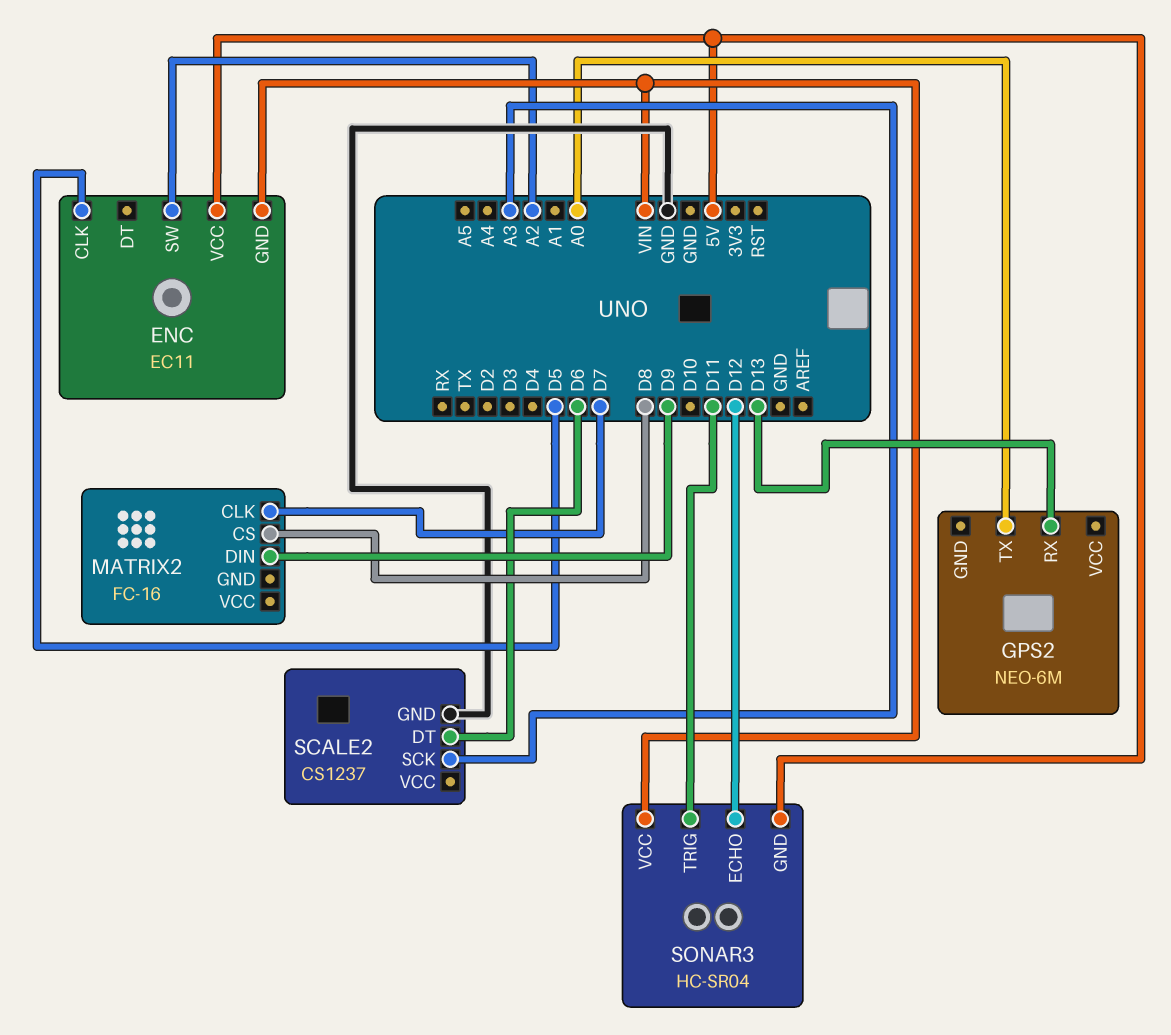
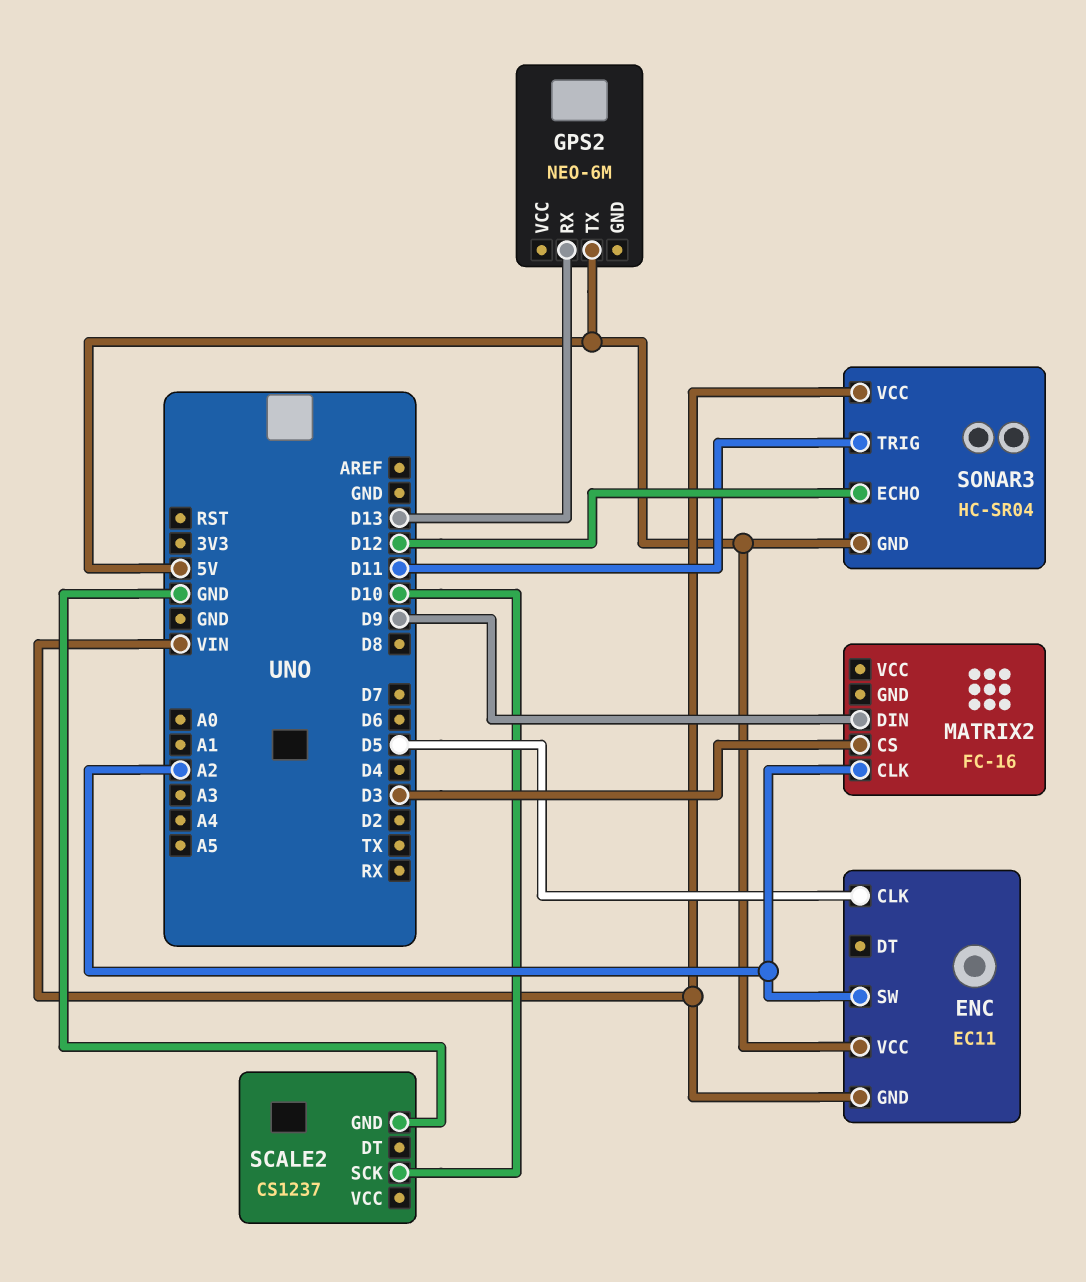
GPS2 pin TX: A0 -> 5V
MATRIX2 pin CLK: D7 -> A2
MATRIX2 pin CS: D8 -> D3
SCALE2 pin DT: D6 -> none
SCALE2 pin SCK: A3 -> D10

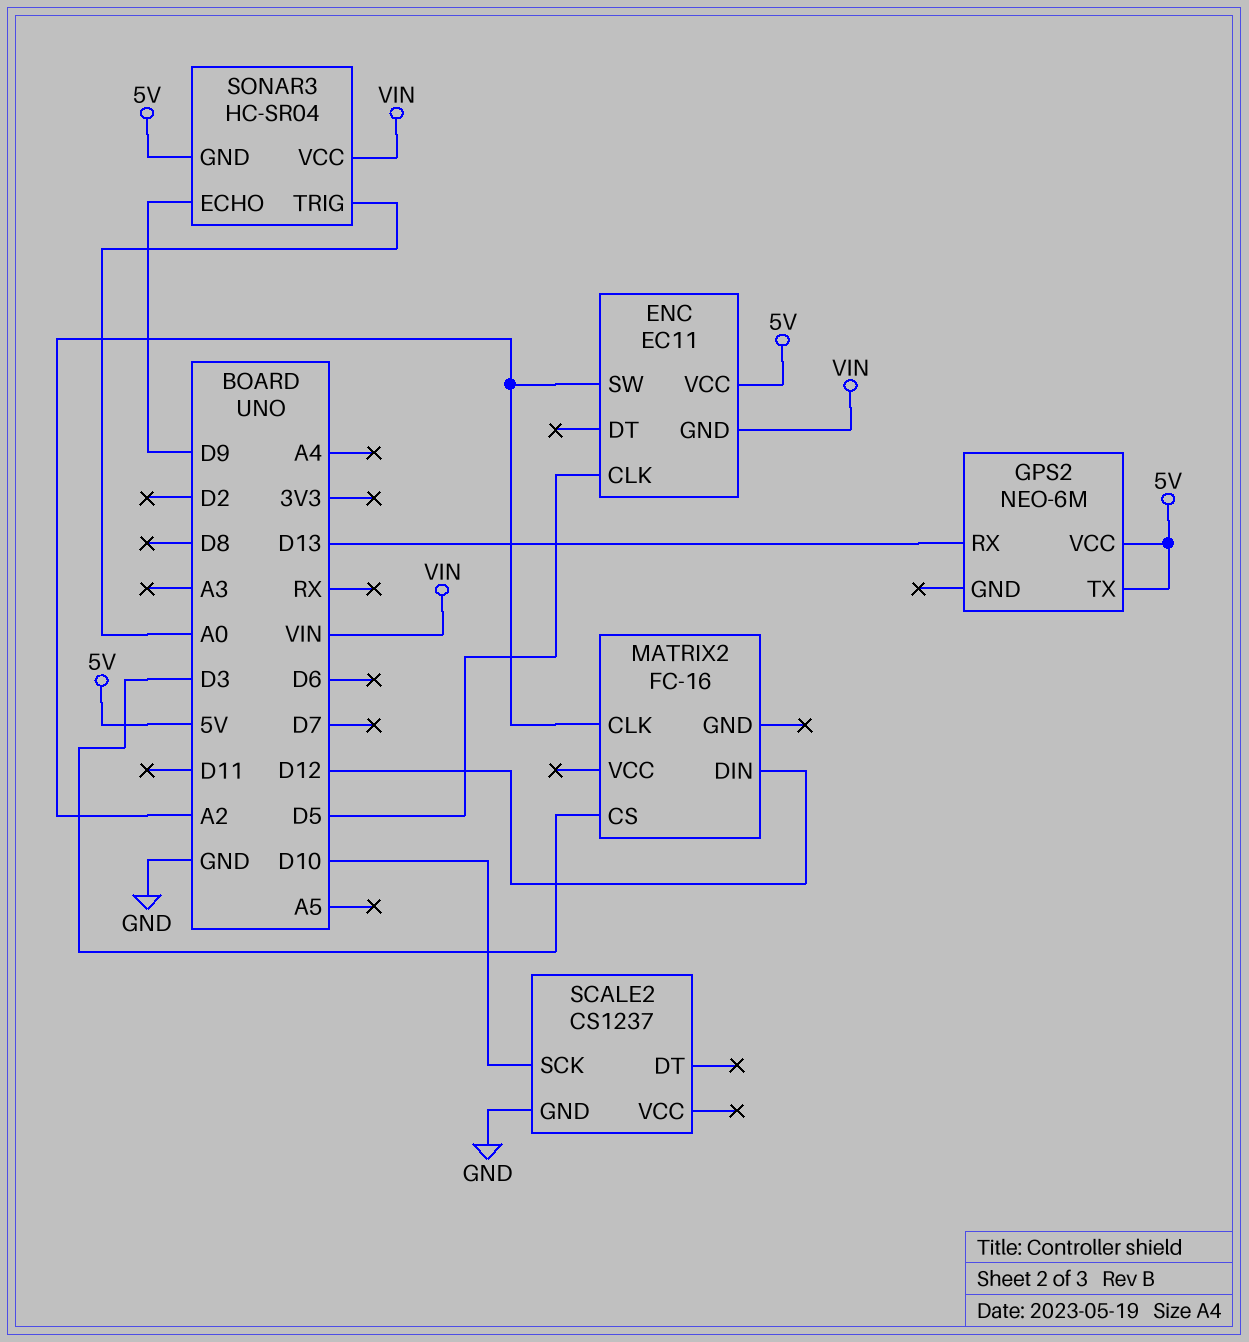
GPS2 pin VCC: none -> 5V
MATRIX2 pin DIN: D9 -> D12
SONAR3 pin ECHO: D12 -> D9
SONAR3 pin TRIG: D11 -> A0

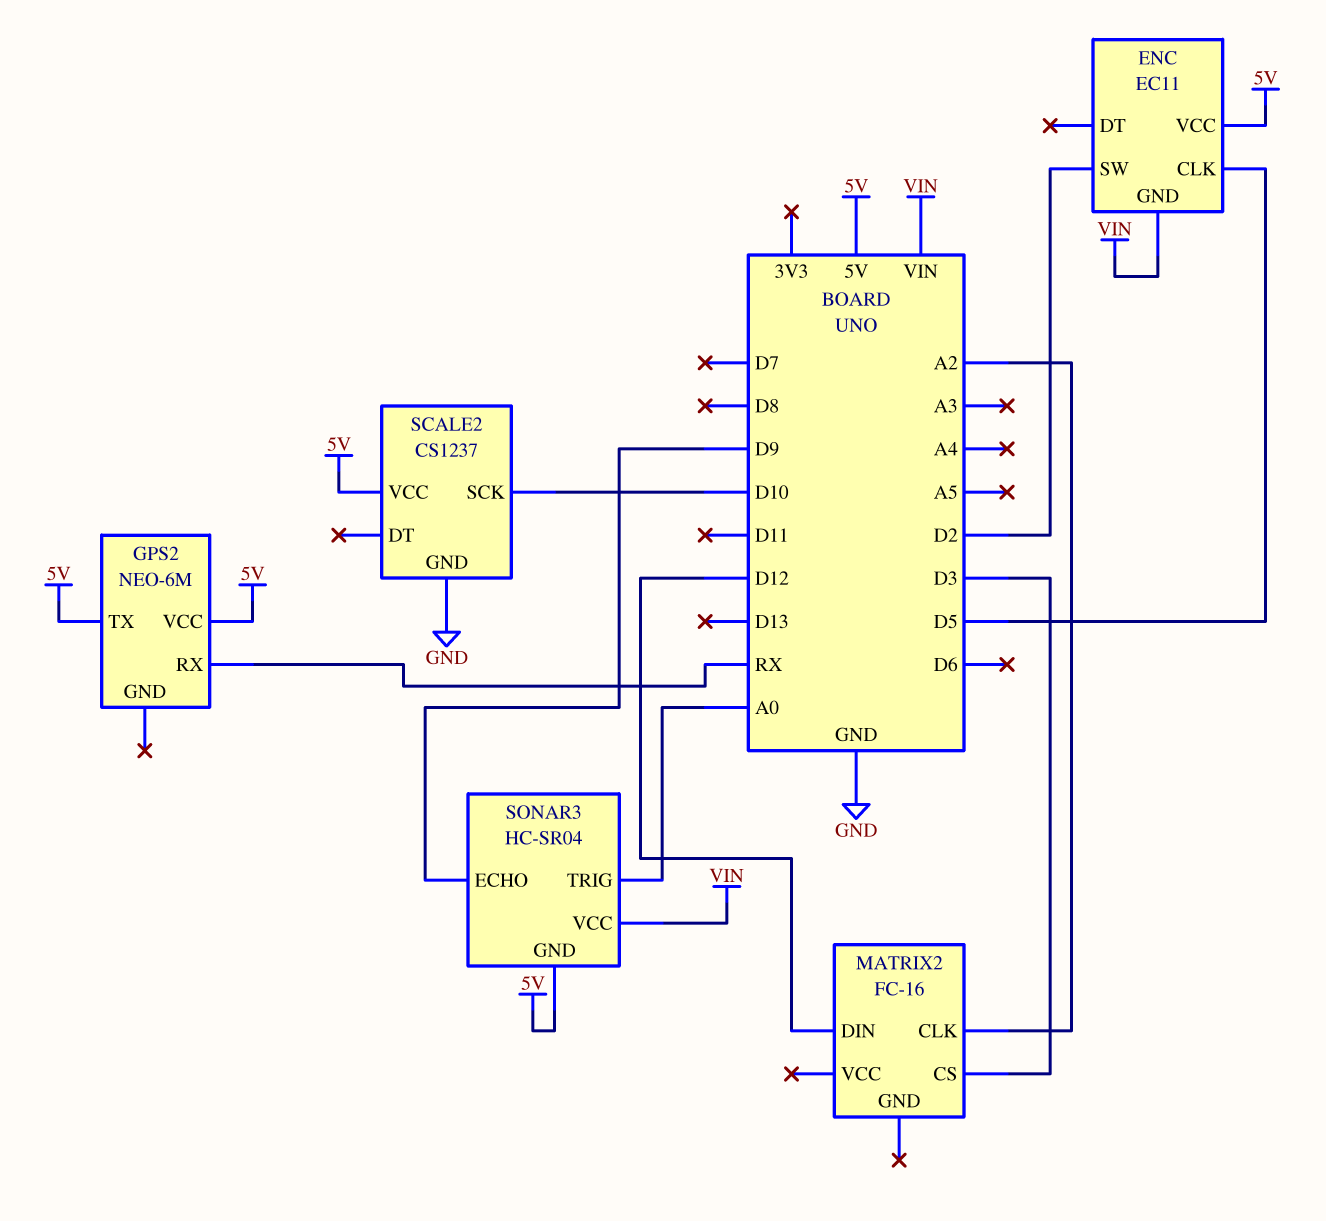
ENC pin SW: A2 -> D2
GPS2 pin RX: D13 -> RX
SCALE2 pin VCC: none -> 5V

